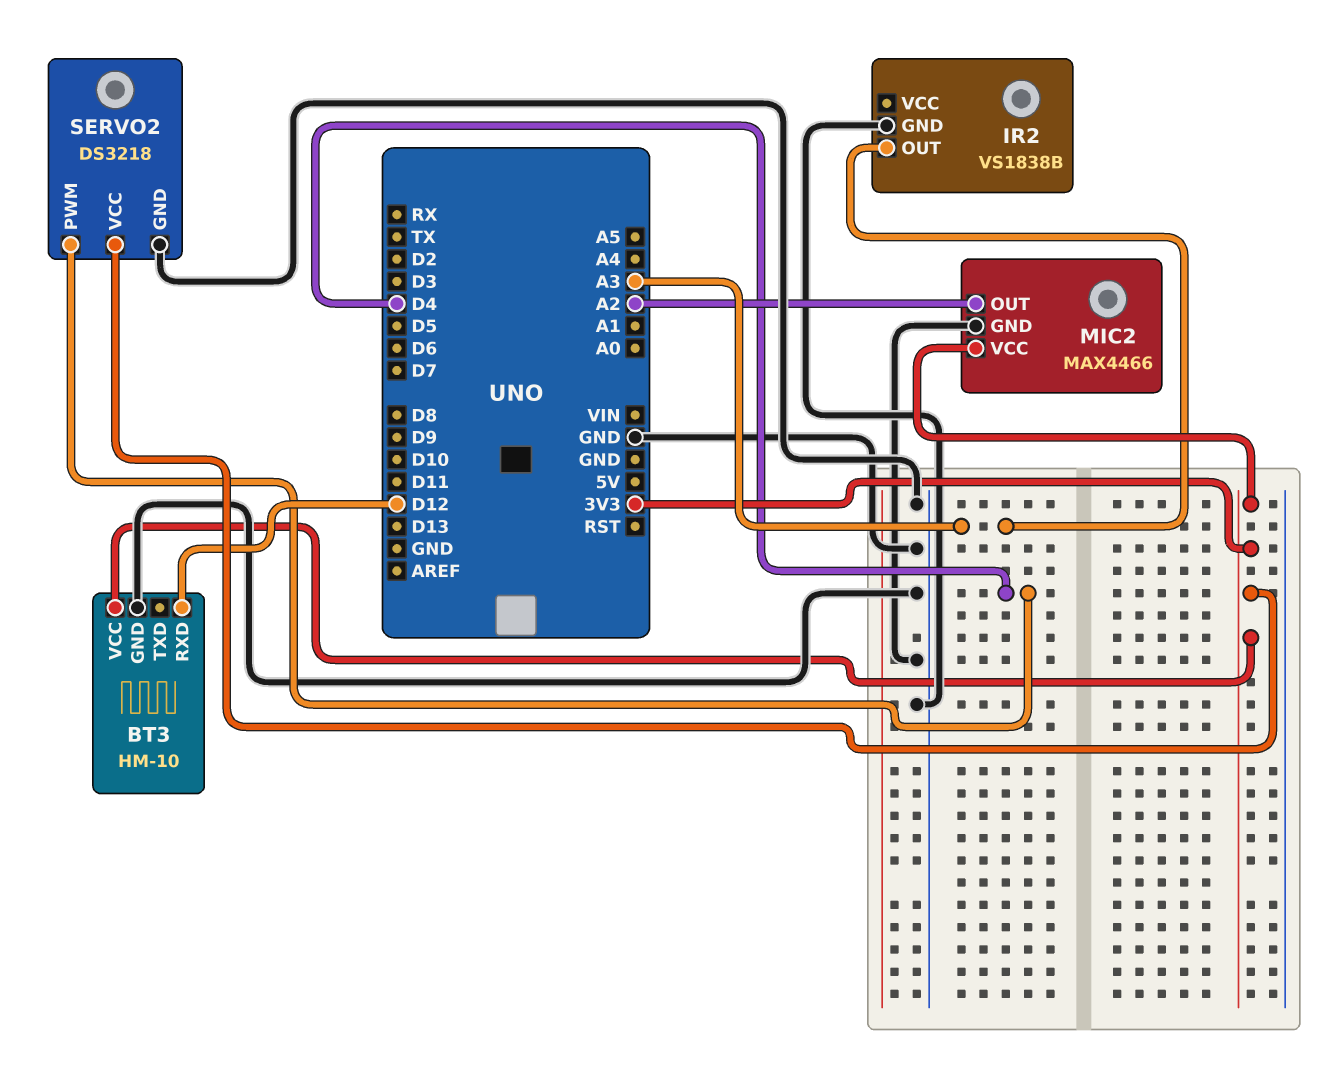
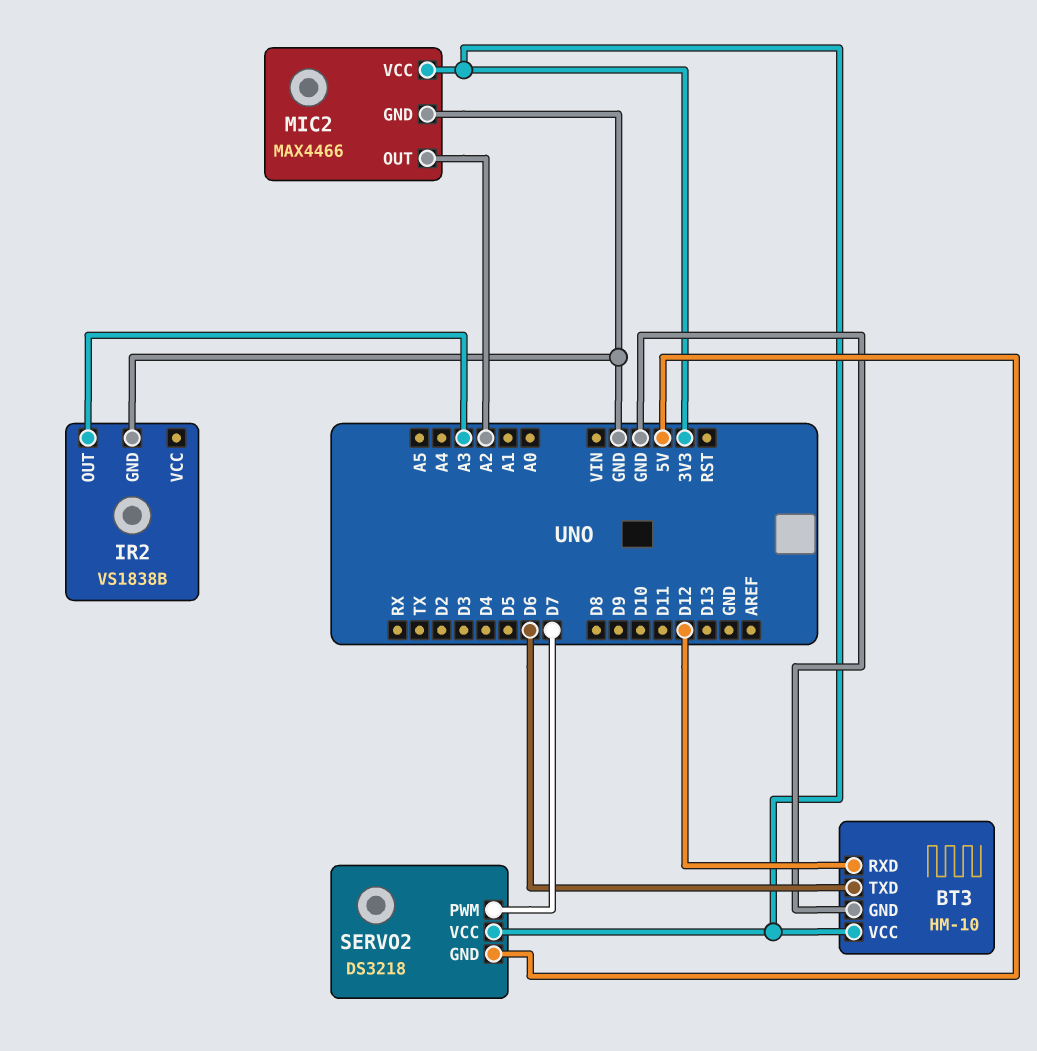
BT3 pin TXD: none -> D6
SERVO2 pin GND: GND -> 5V
SERVO2 pin PWM: D4 -> D7

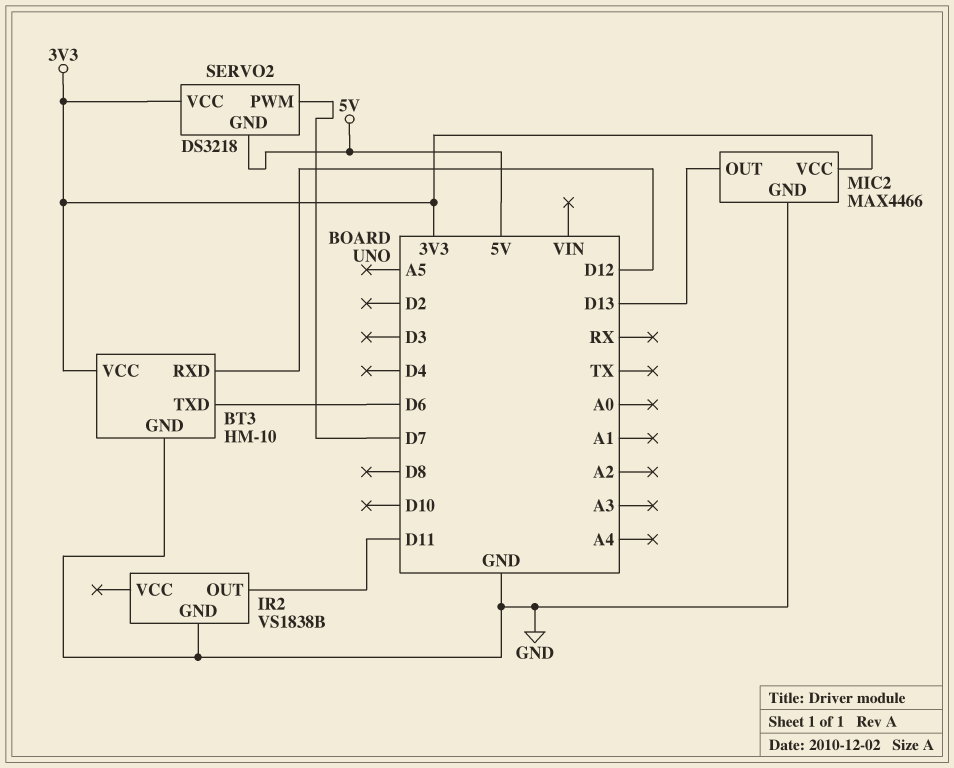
IR2 pin OUT: A3 -> D11
MIC2 pin OUT: A2 -> D13

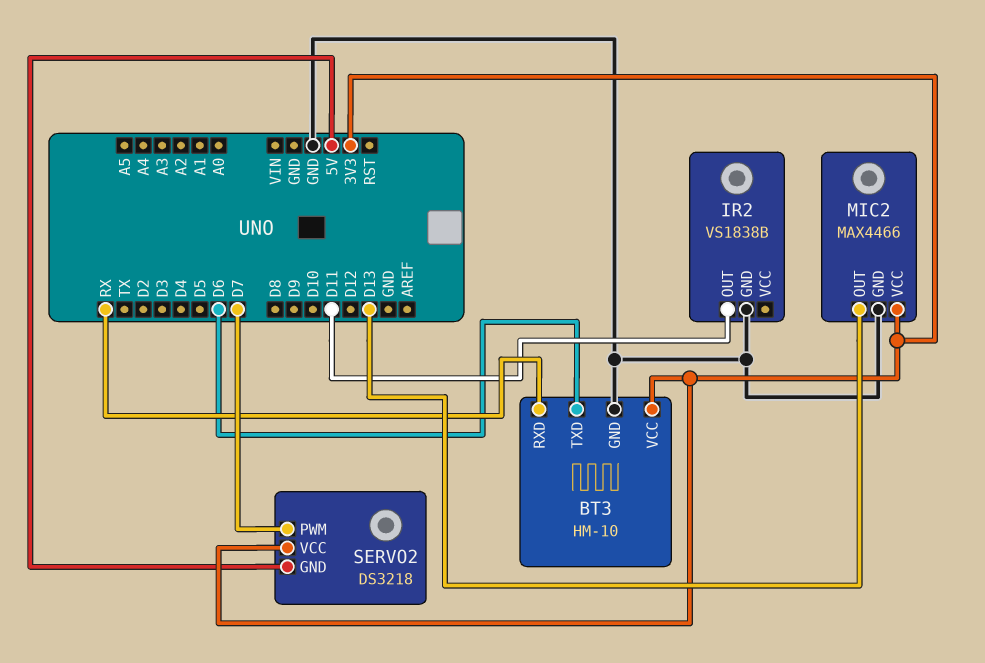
BT3 pin RXD: D12 -> RX

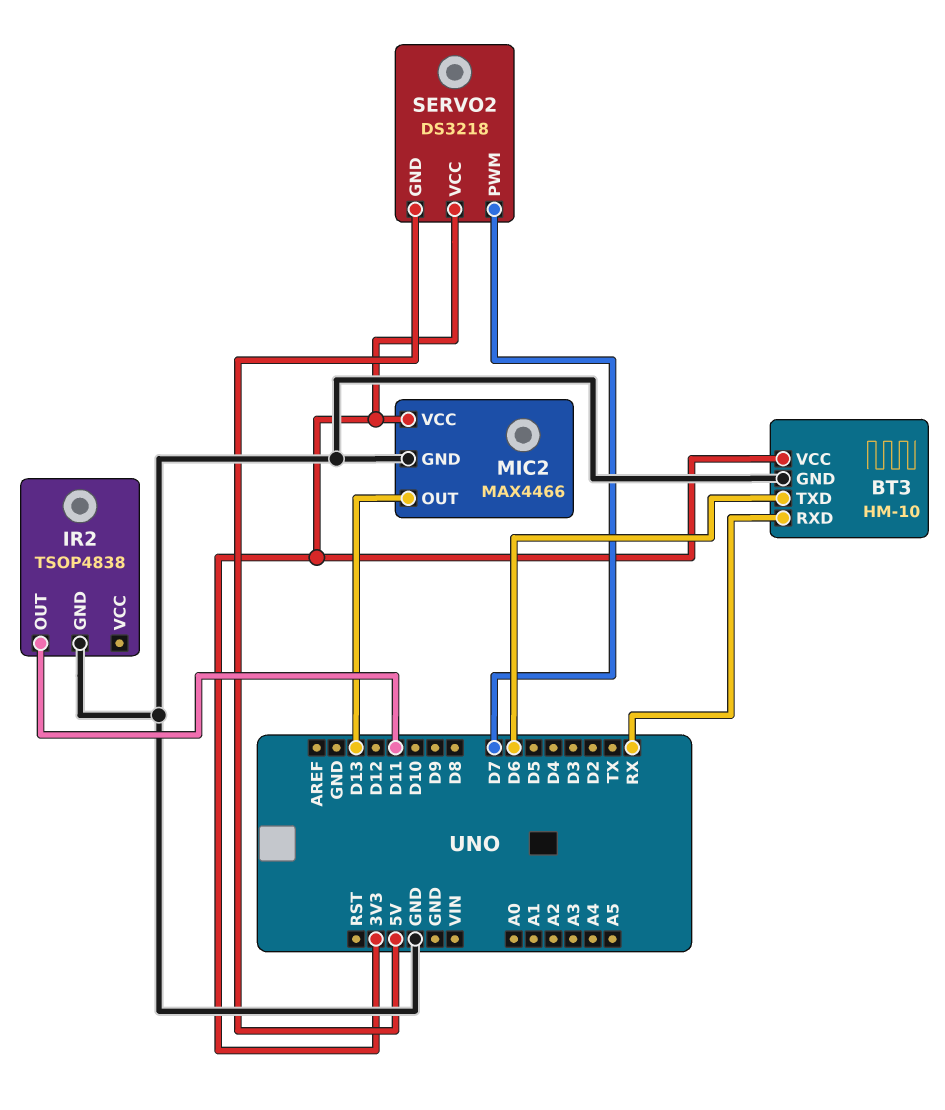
IR2: VS1838B -> TSOP4838

